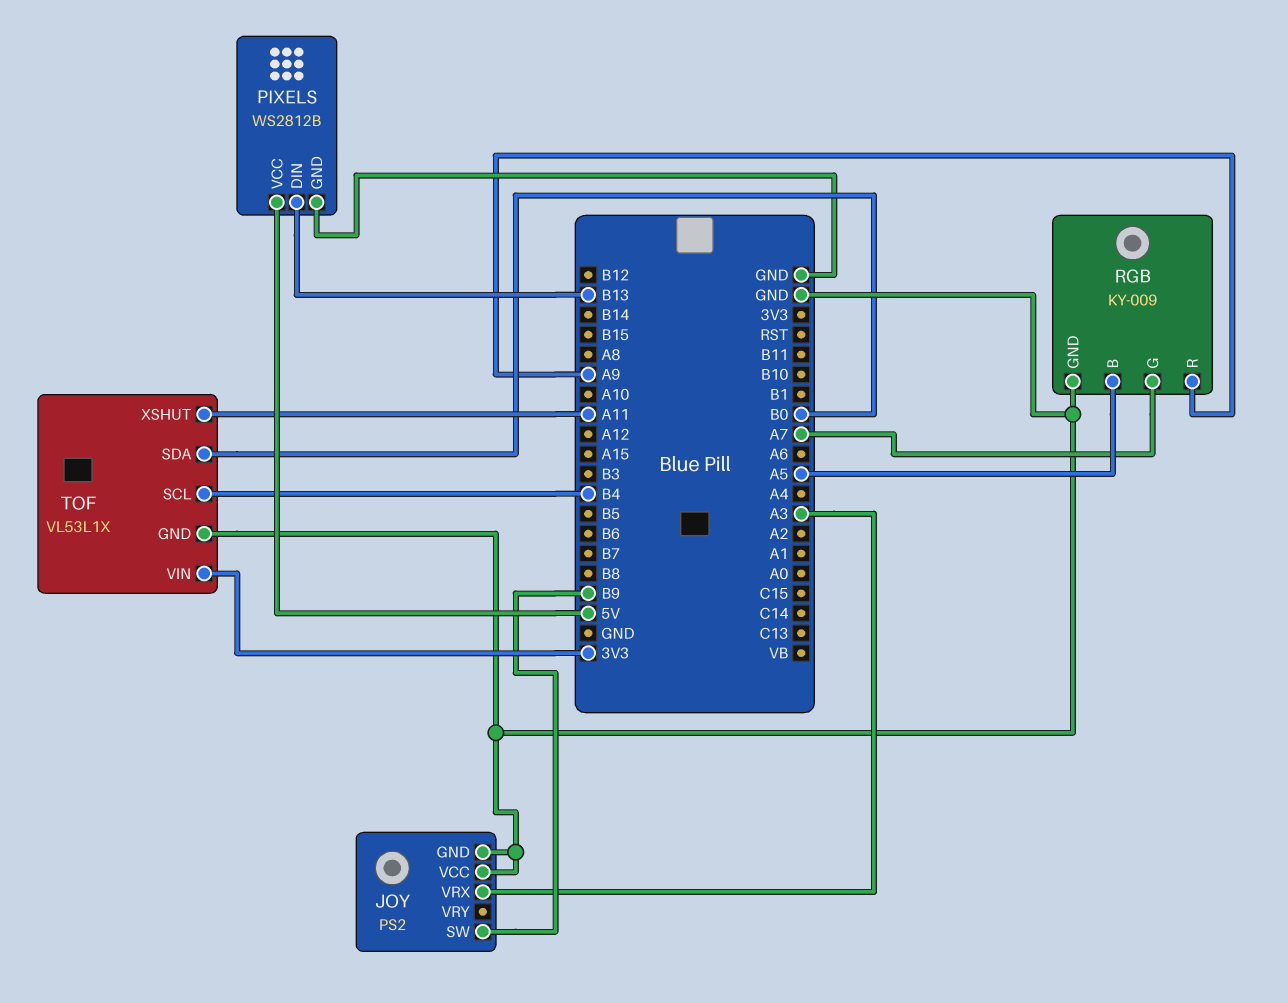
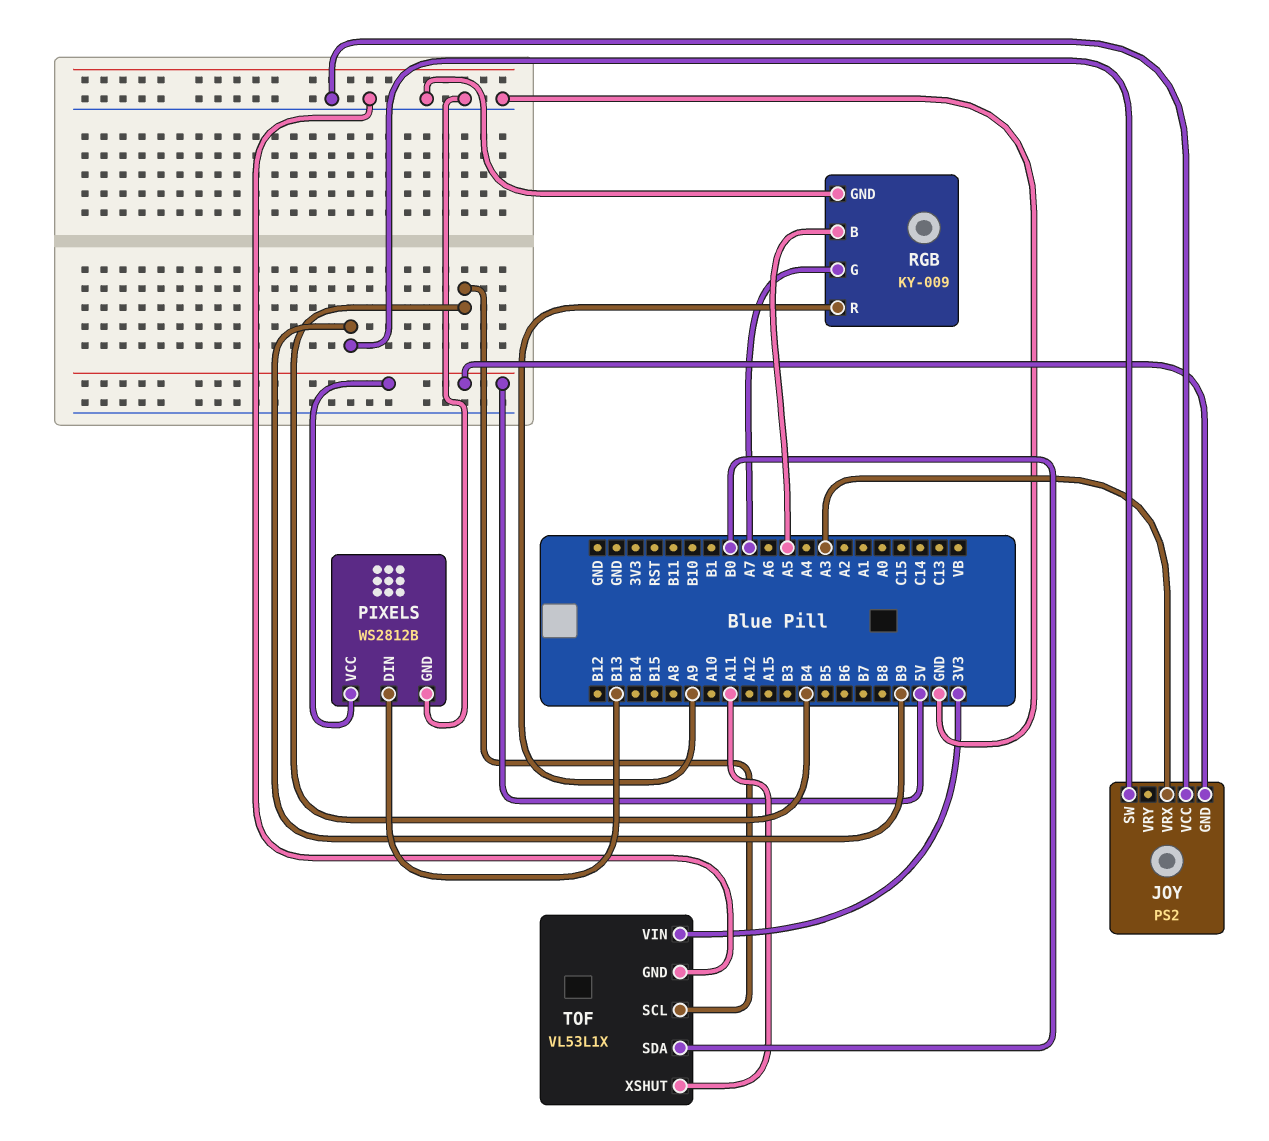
JOY pin GND: GND -> 5V

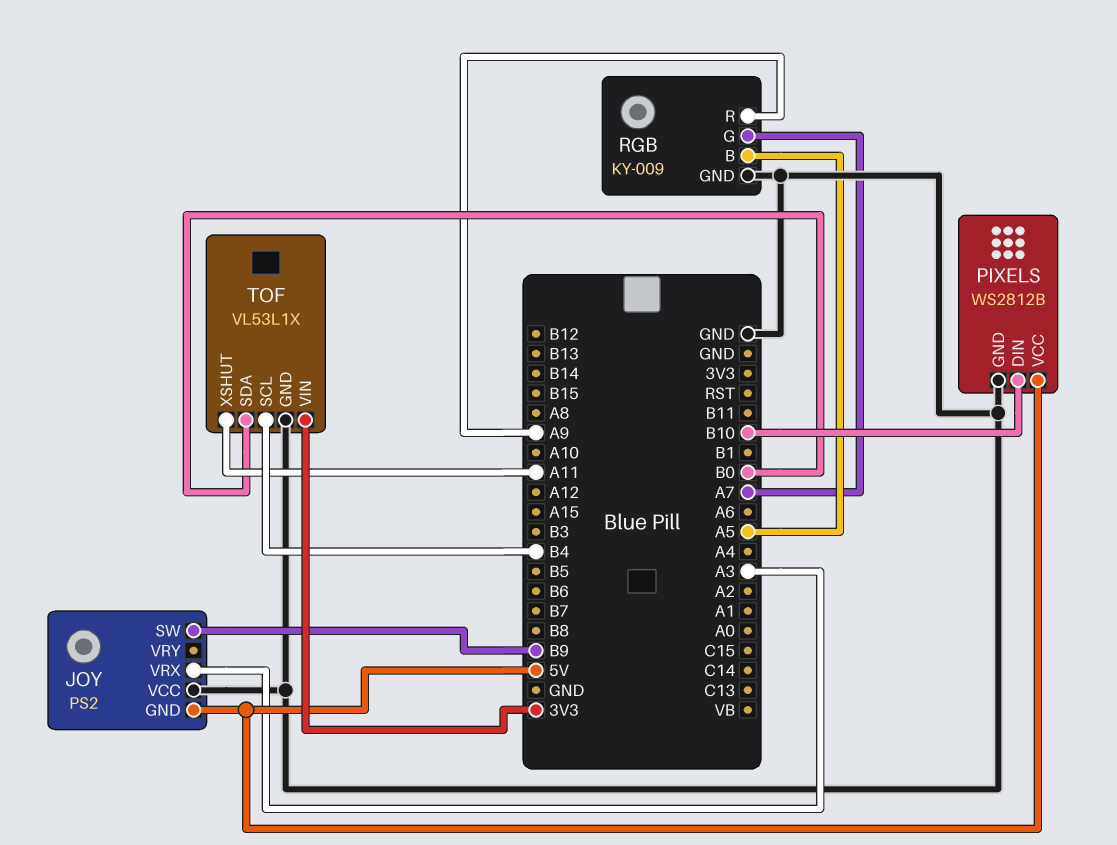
PIXELS pin DIN: B13 -> B10

